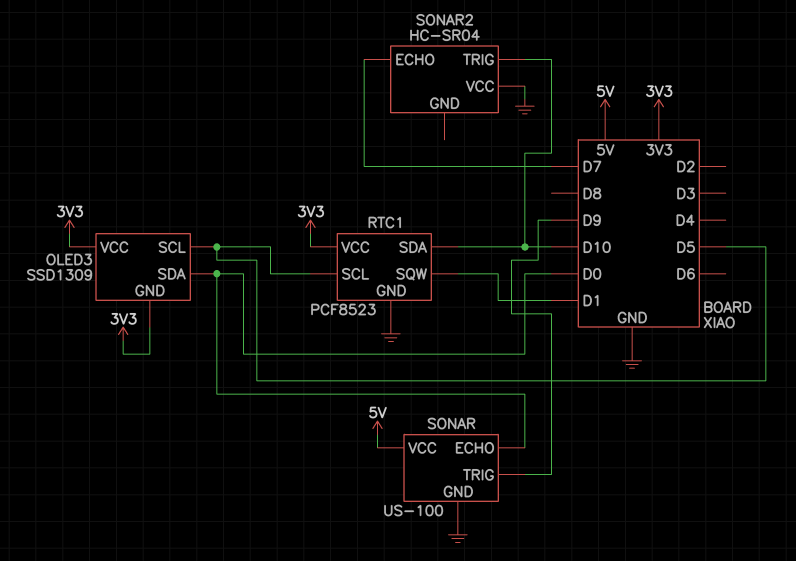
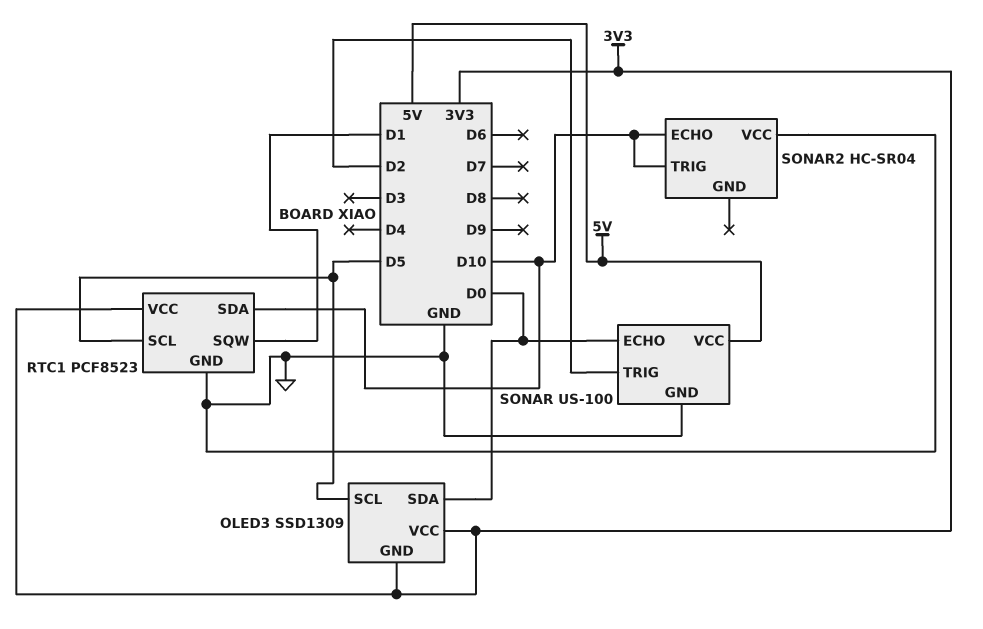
SONAR pin TRIG: D9 -> D2
SONAR2 pin ECHO: D7 -> D10

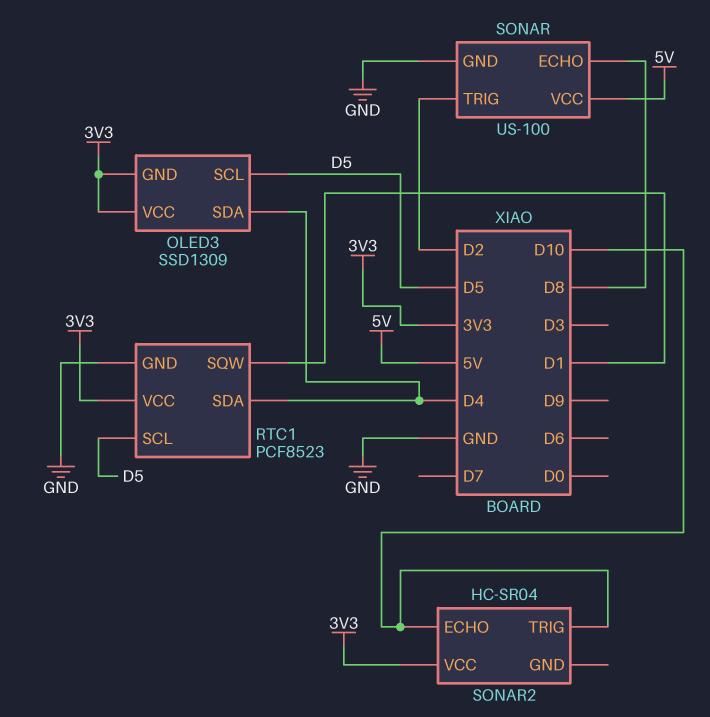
OLED3 pin SDA: D0 -> D4
RTC1 pin SDA: D10 -> D4
SONAR pin ECHO: D0 -> D8
SONAR2 pin VCC: GND -> 3V3

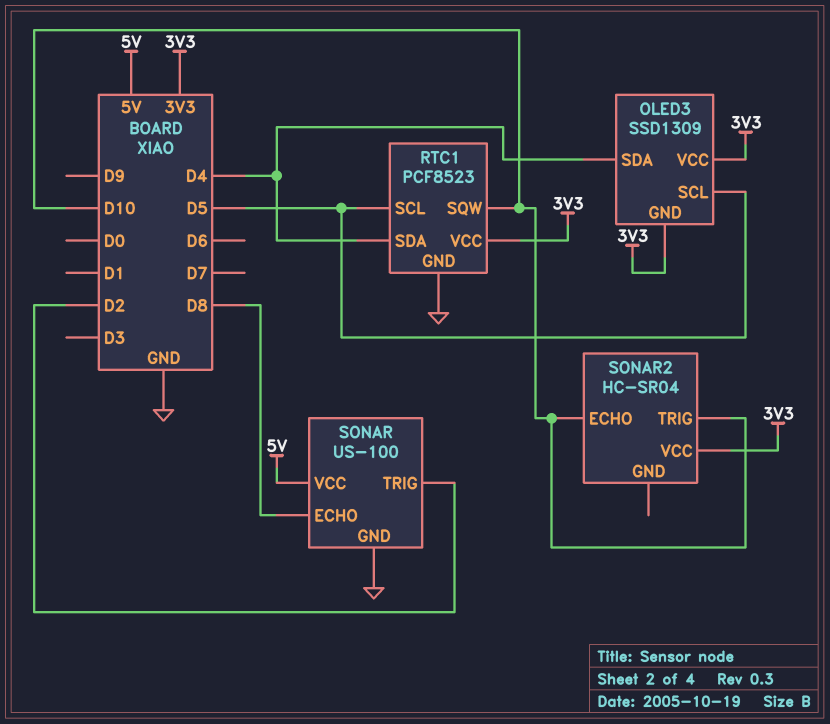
RTC1 pin SQW: D1 -> D10

